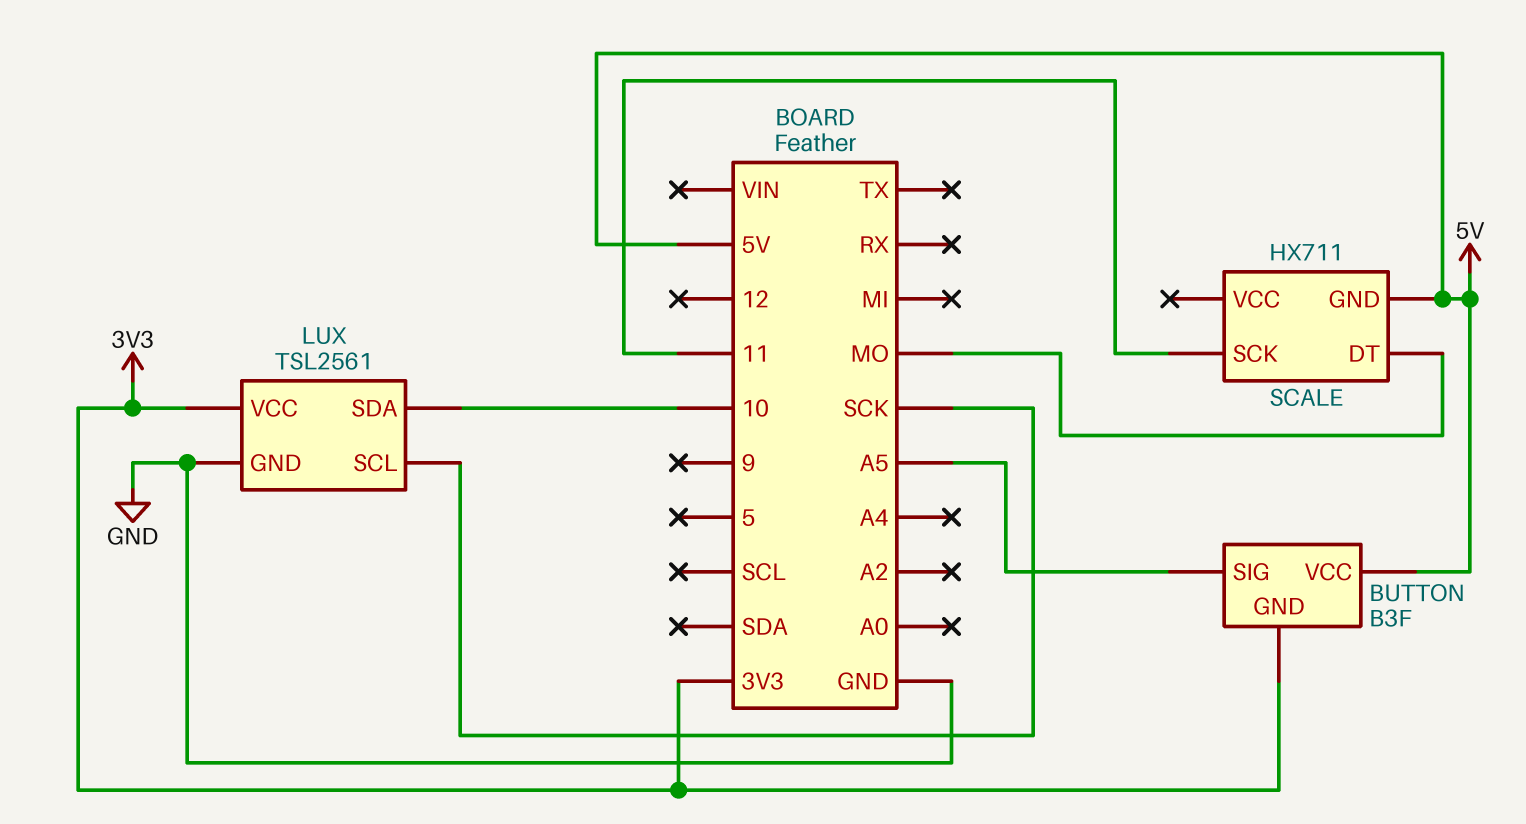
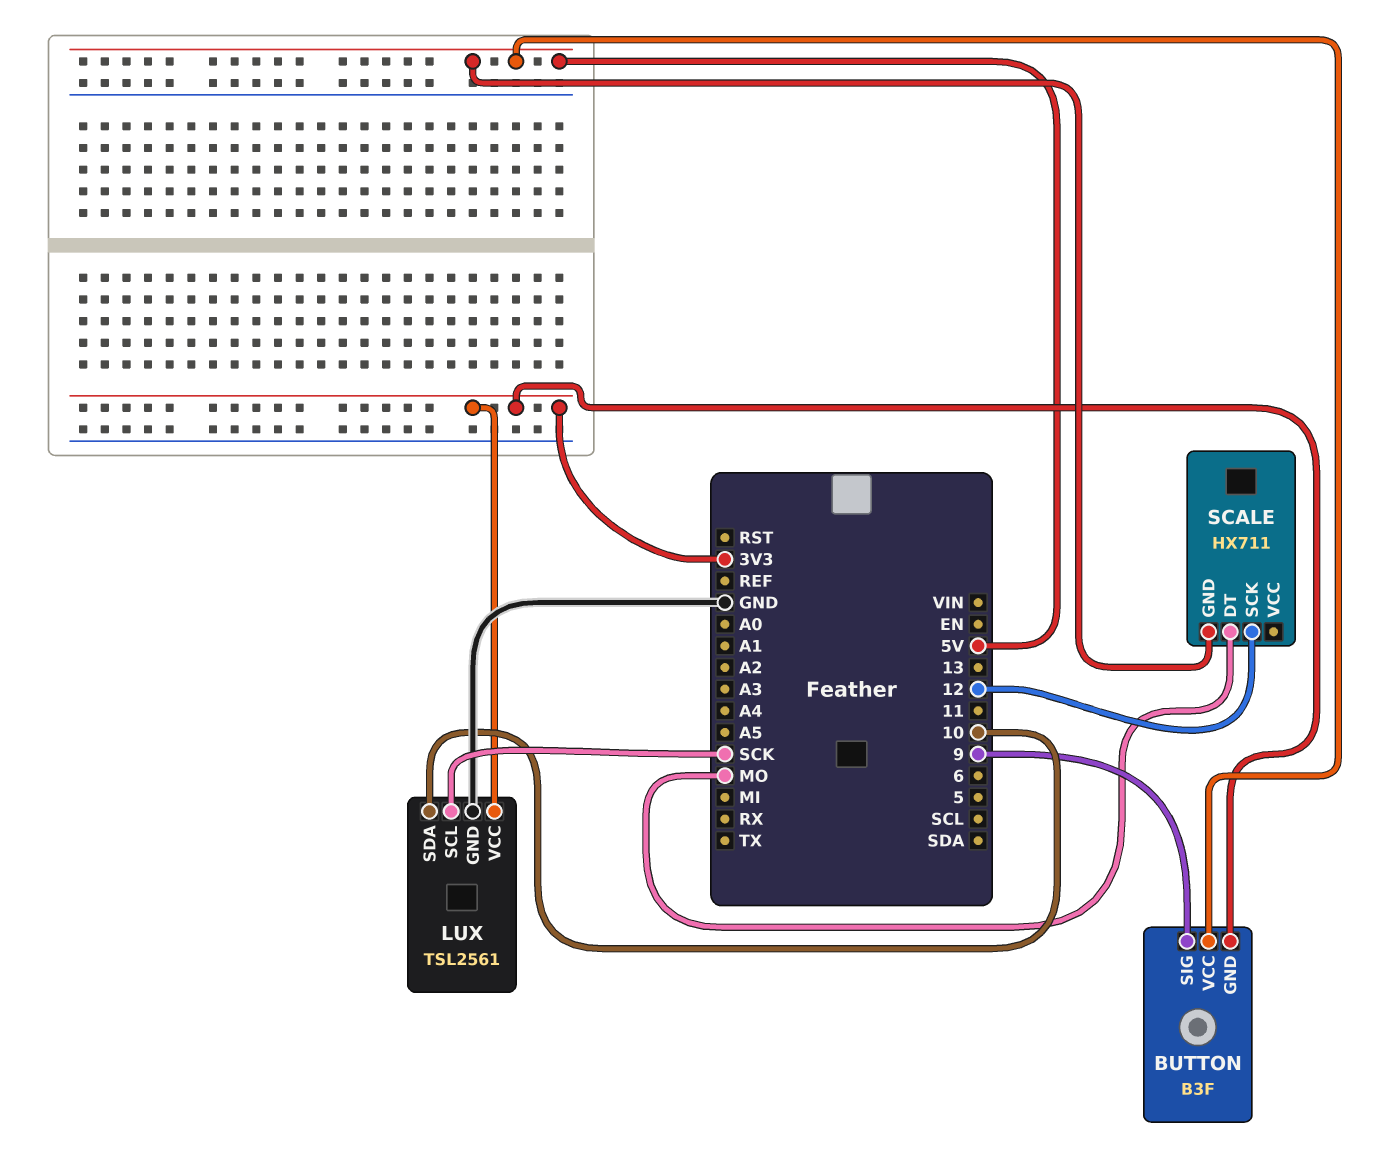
BUTTON pin SIG: A5 -> 9
SCALE pin SCK: 11 -> 12

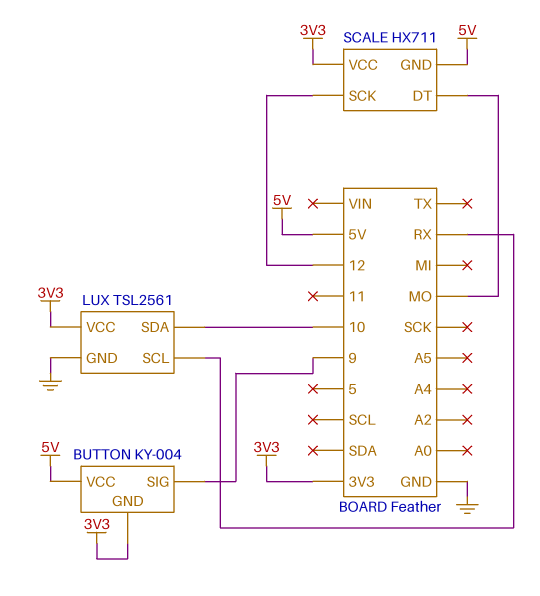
BUTTON: B3F -> KY-004
LUX pin SCL: SCK -> RX
SCALE pin VCC: none -> 3V3

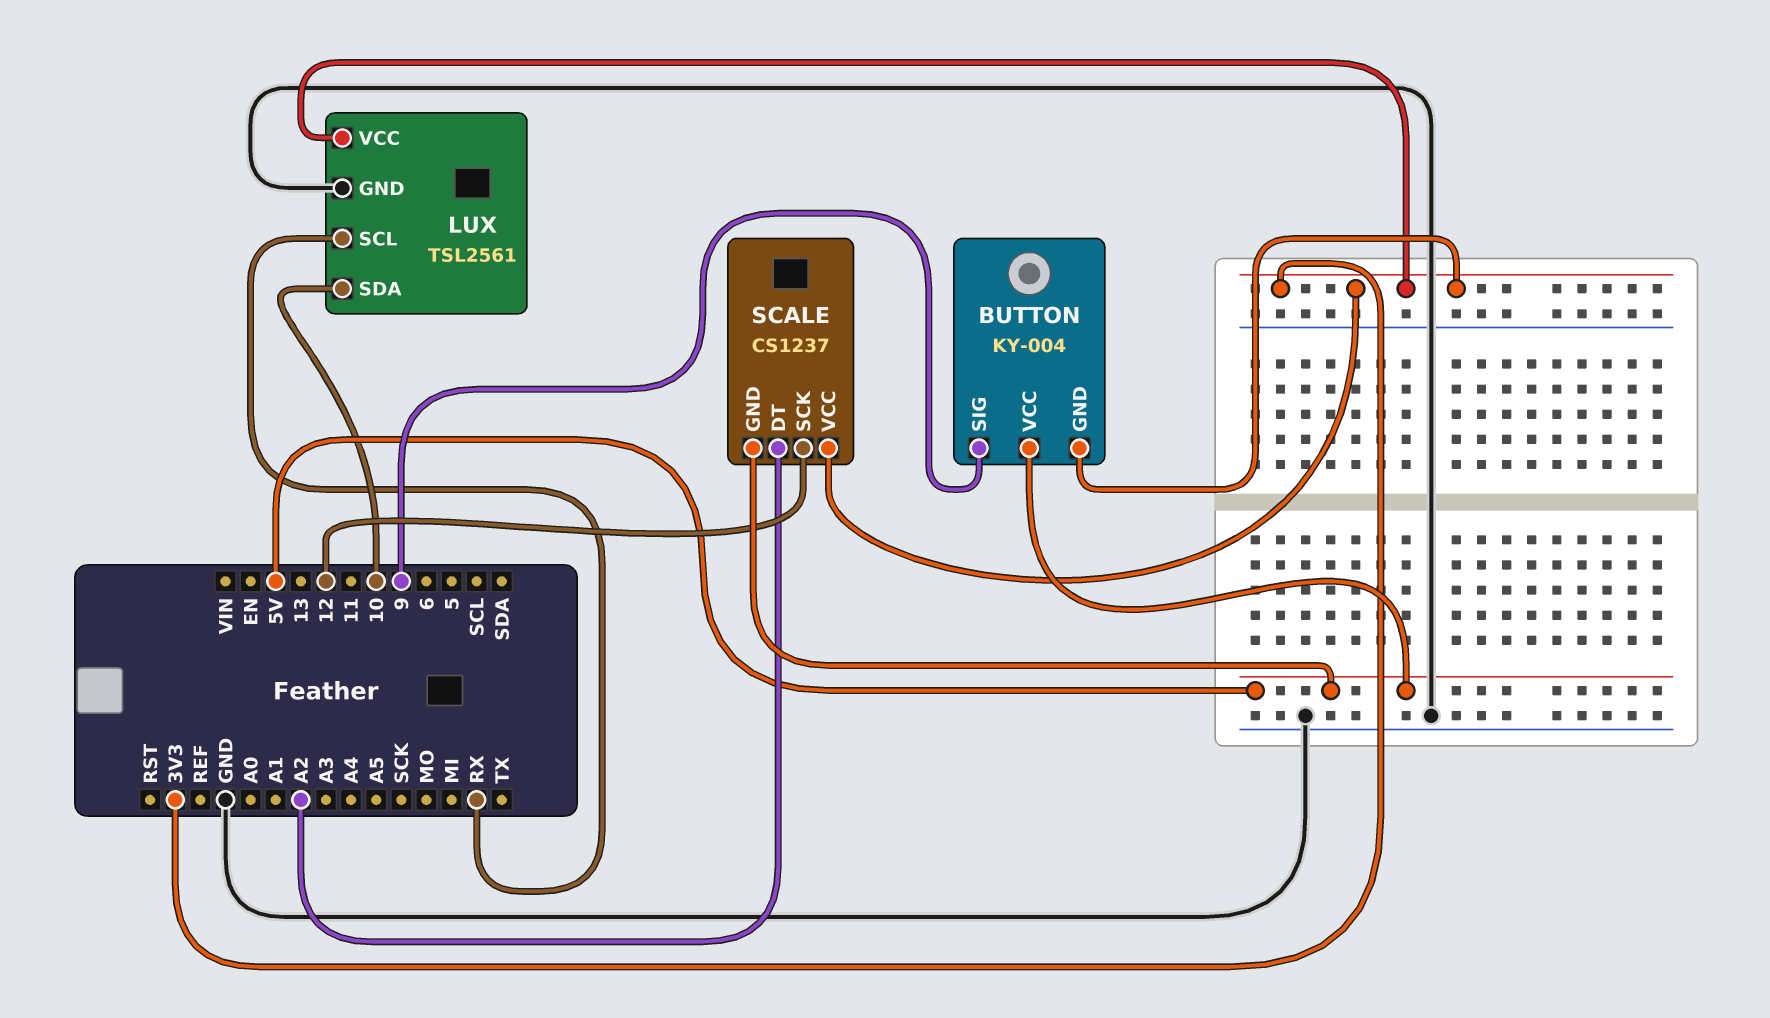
SCALE: HX711 -> CS1237
SCALE pin DT: MO -> A2

